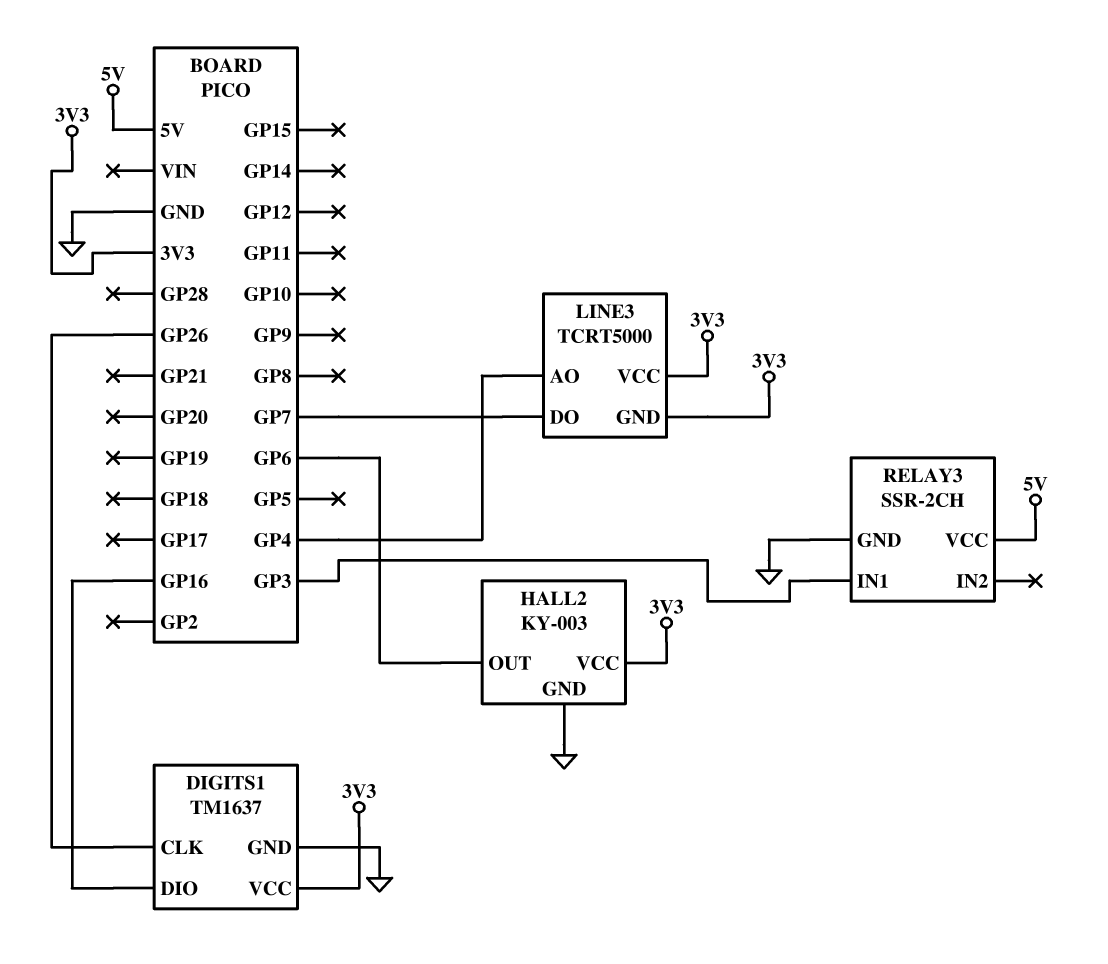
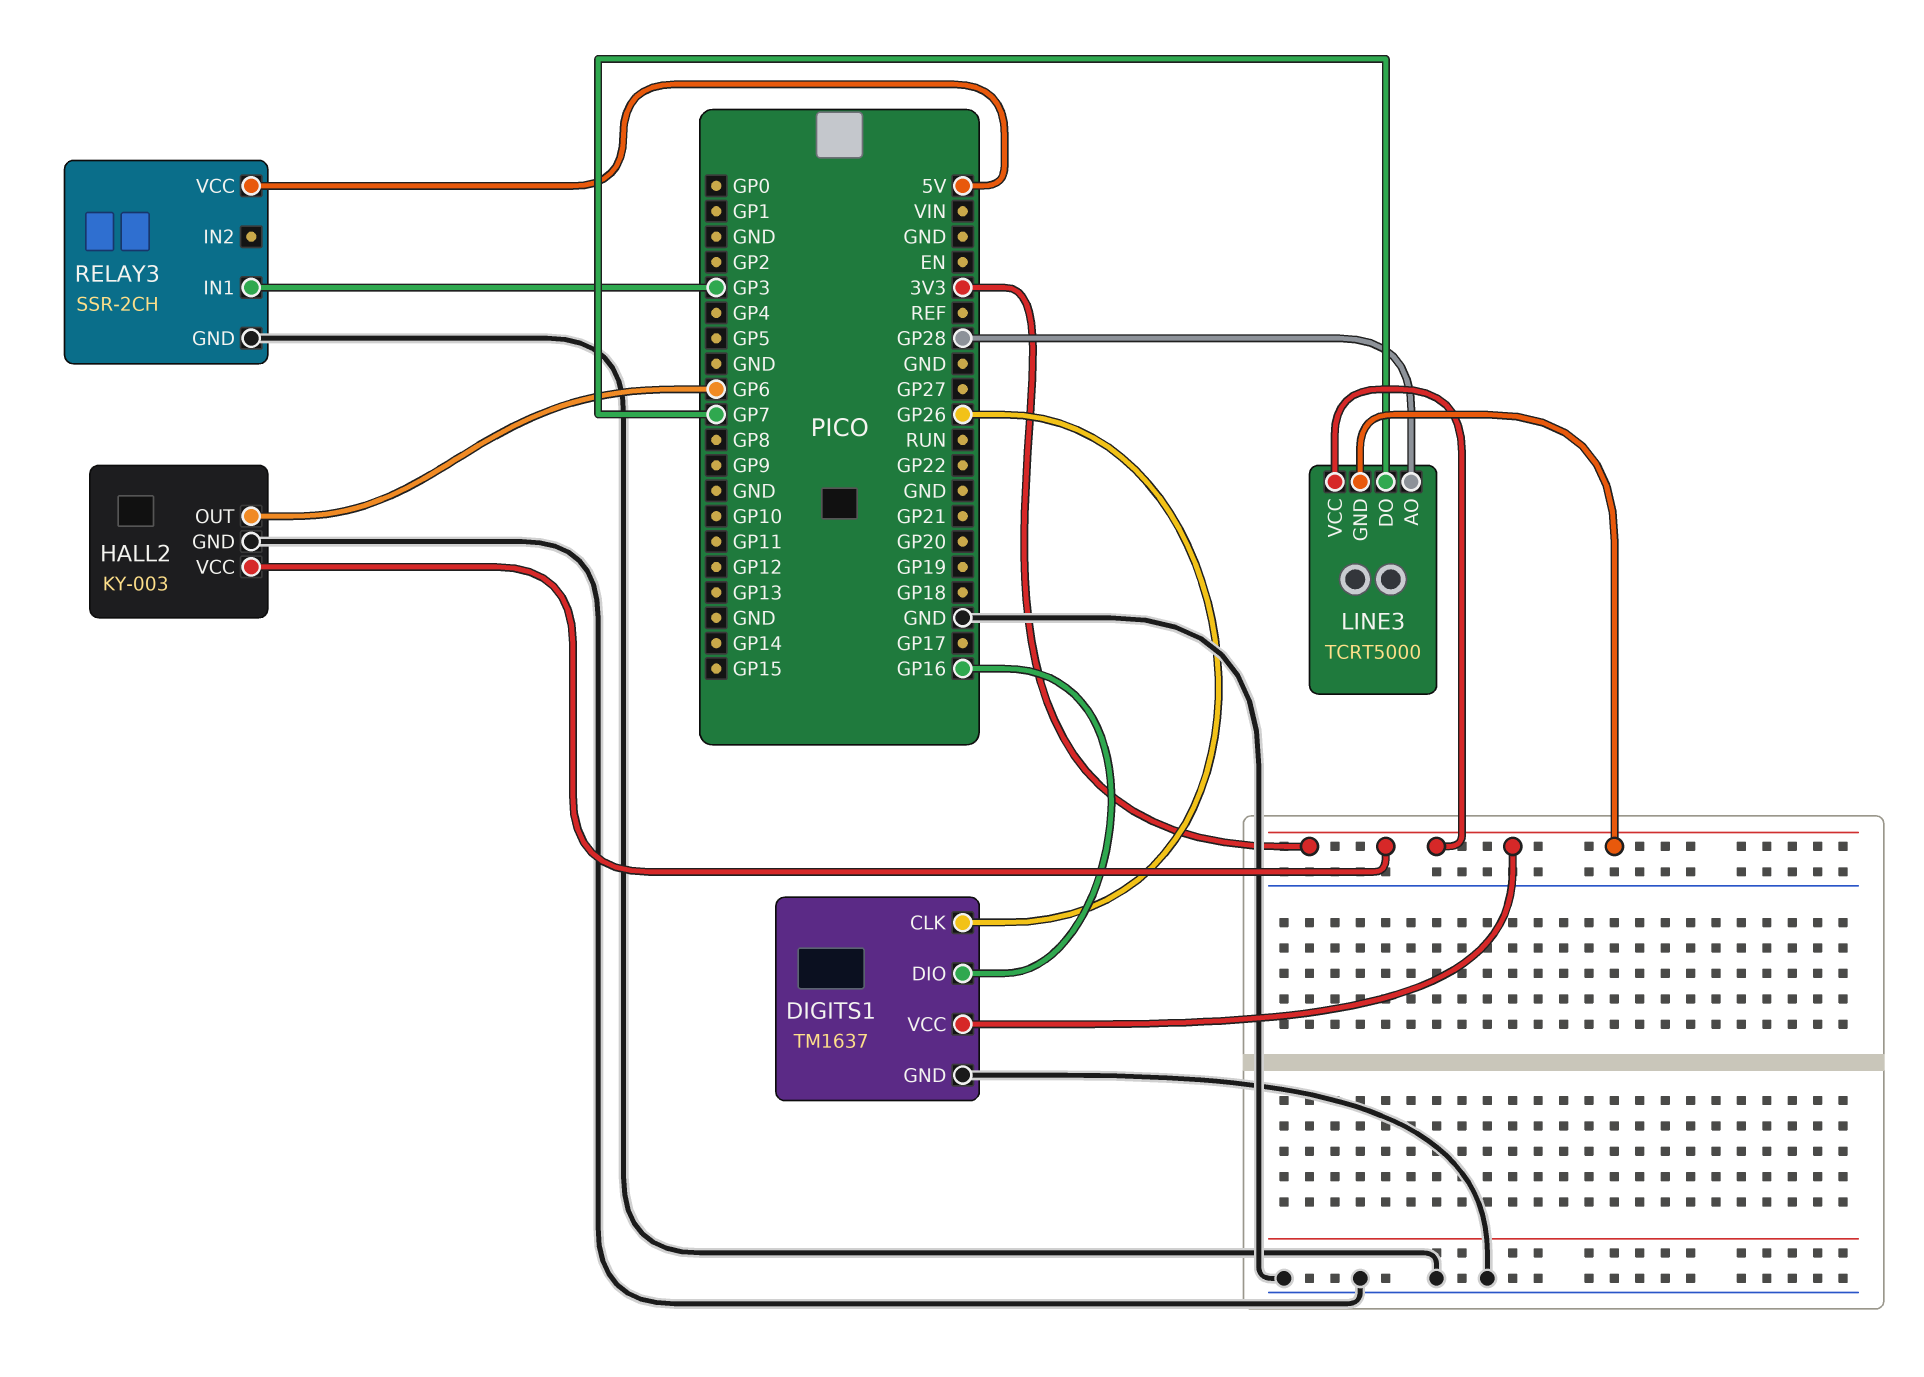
LINE3 pin AO: GP4 -> GP28

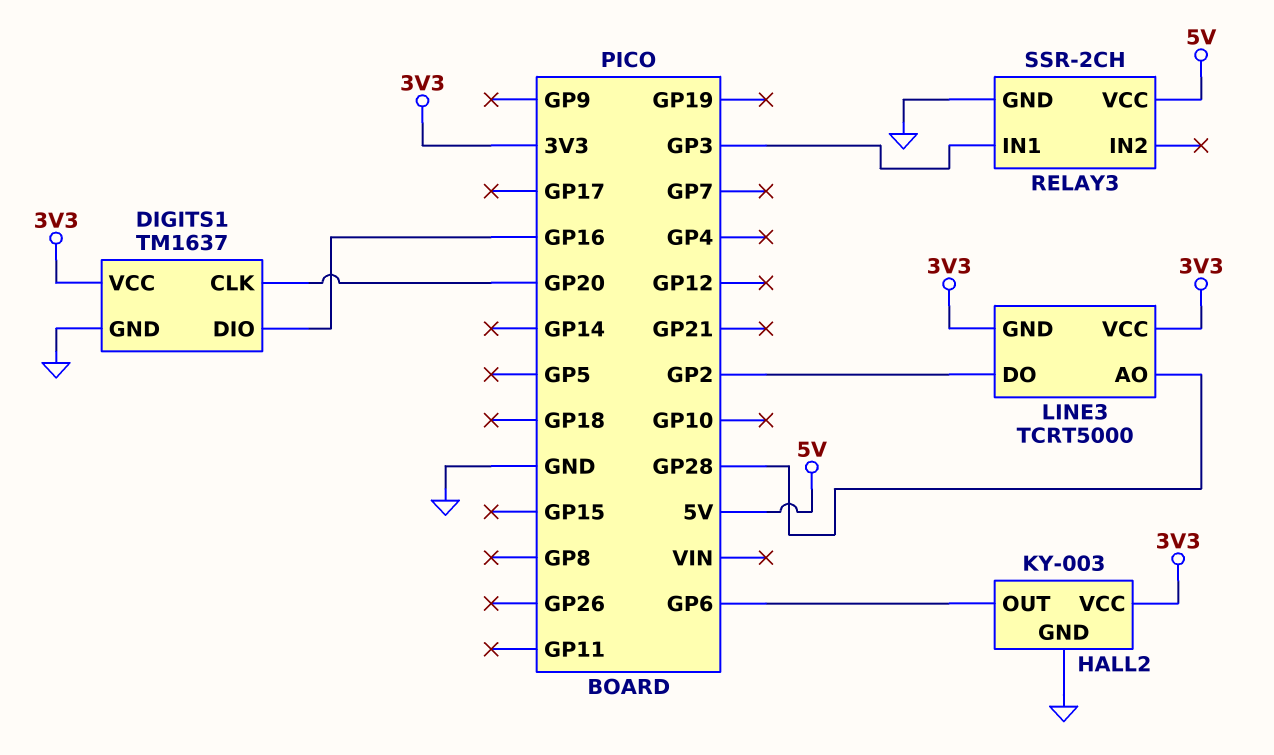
DIGITS1 pin CLK: GP26 -> GP20
LINE3 pin DO: GP7 -> GP2

